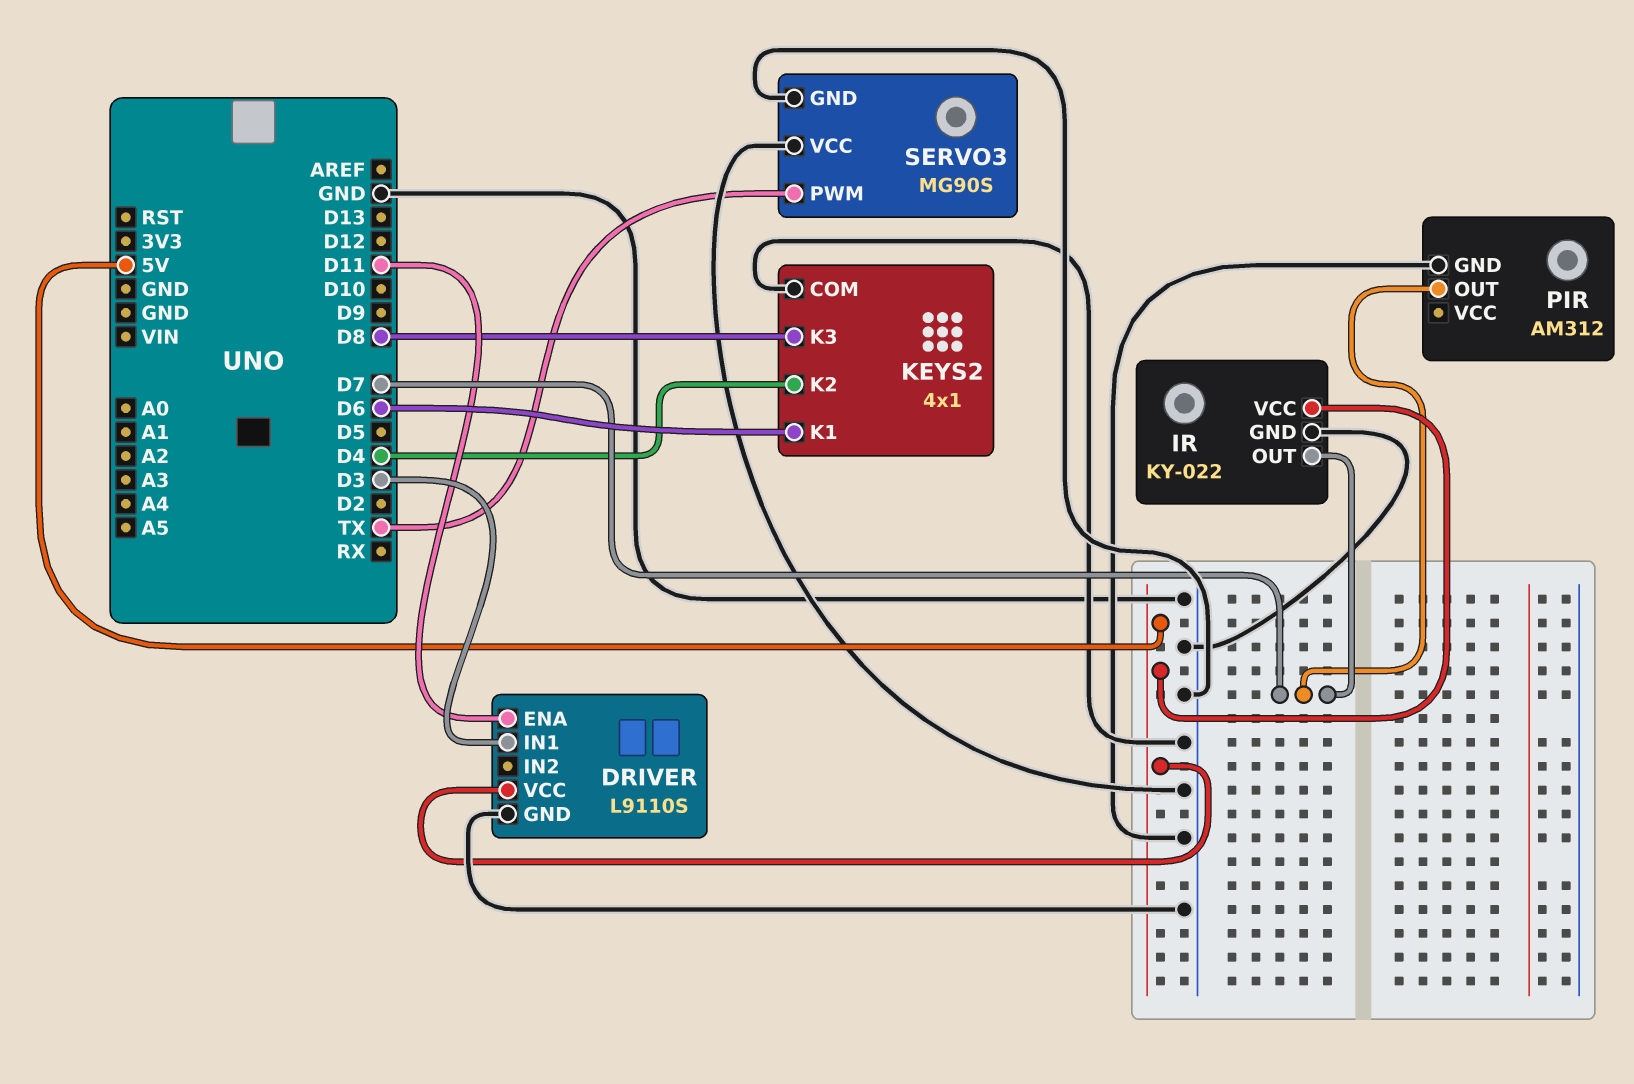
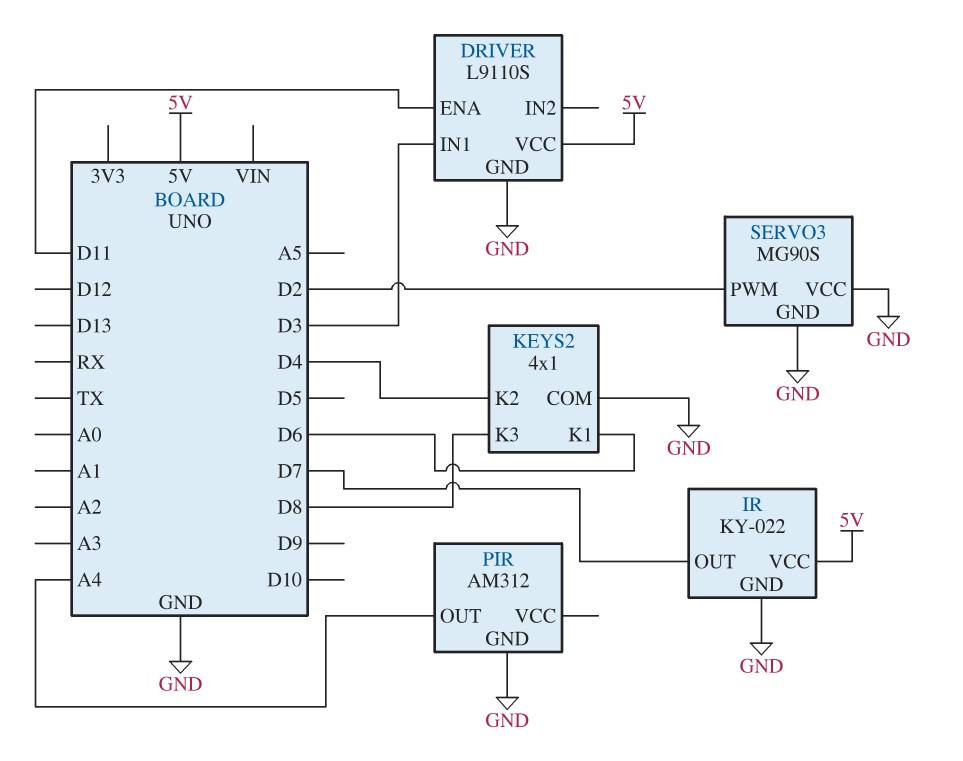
PIR pin OUT: D7 -> A4
SERVO3 pin PWM: TX -> D2

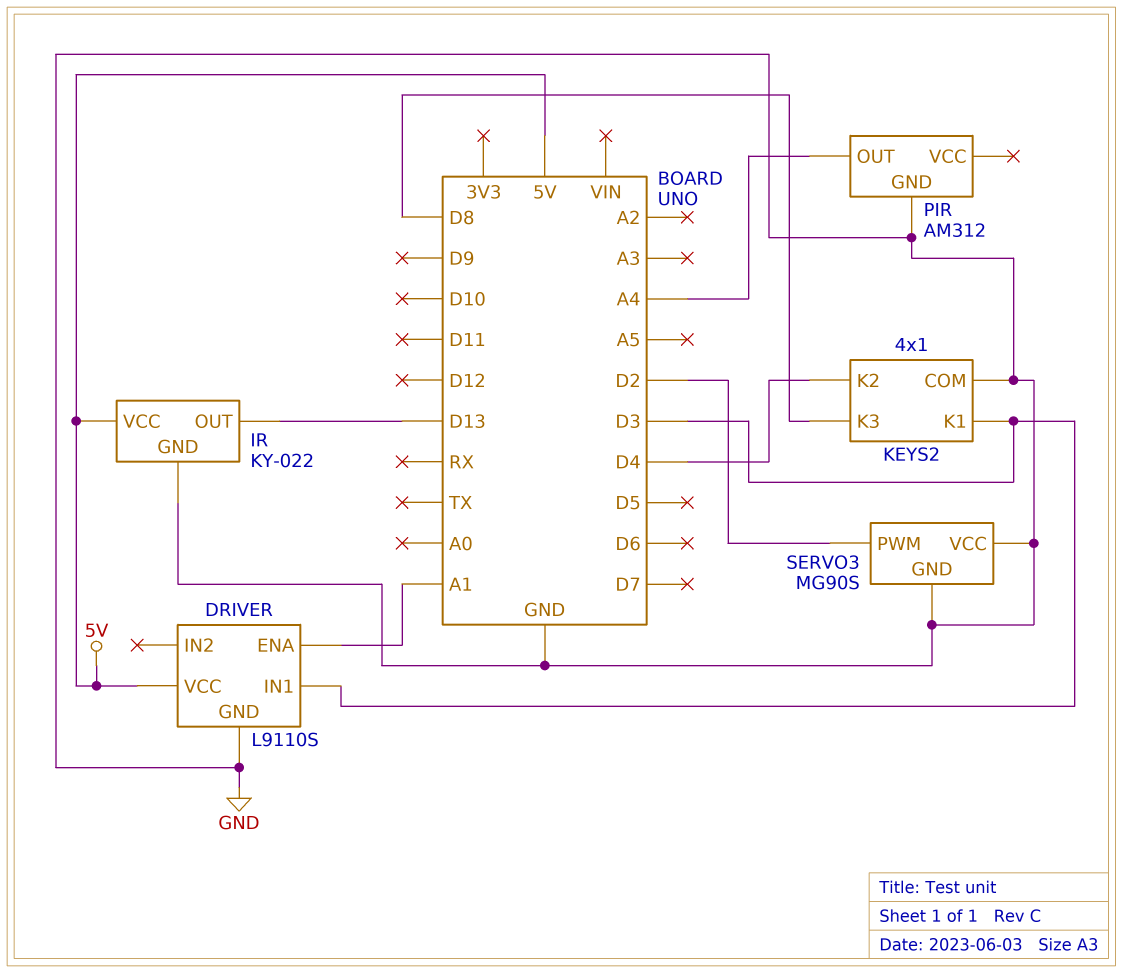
DRIVER pin ENA: D11 -> A1
IR pin OUT: D7 -> D13
KEYS2 pin K1: D6 -> D3

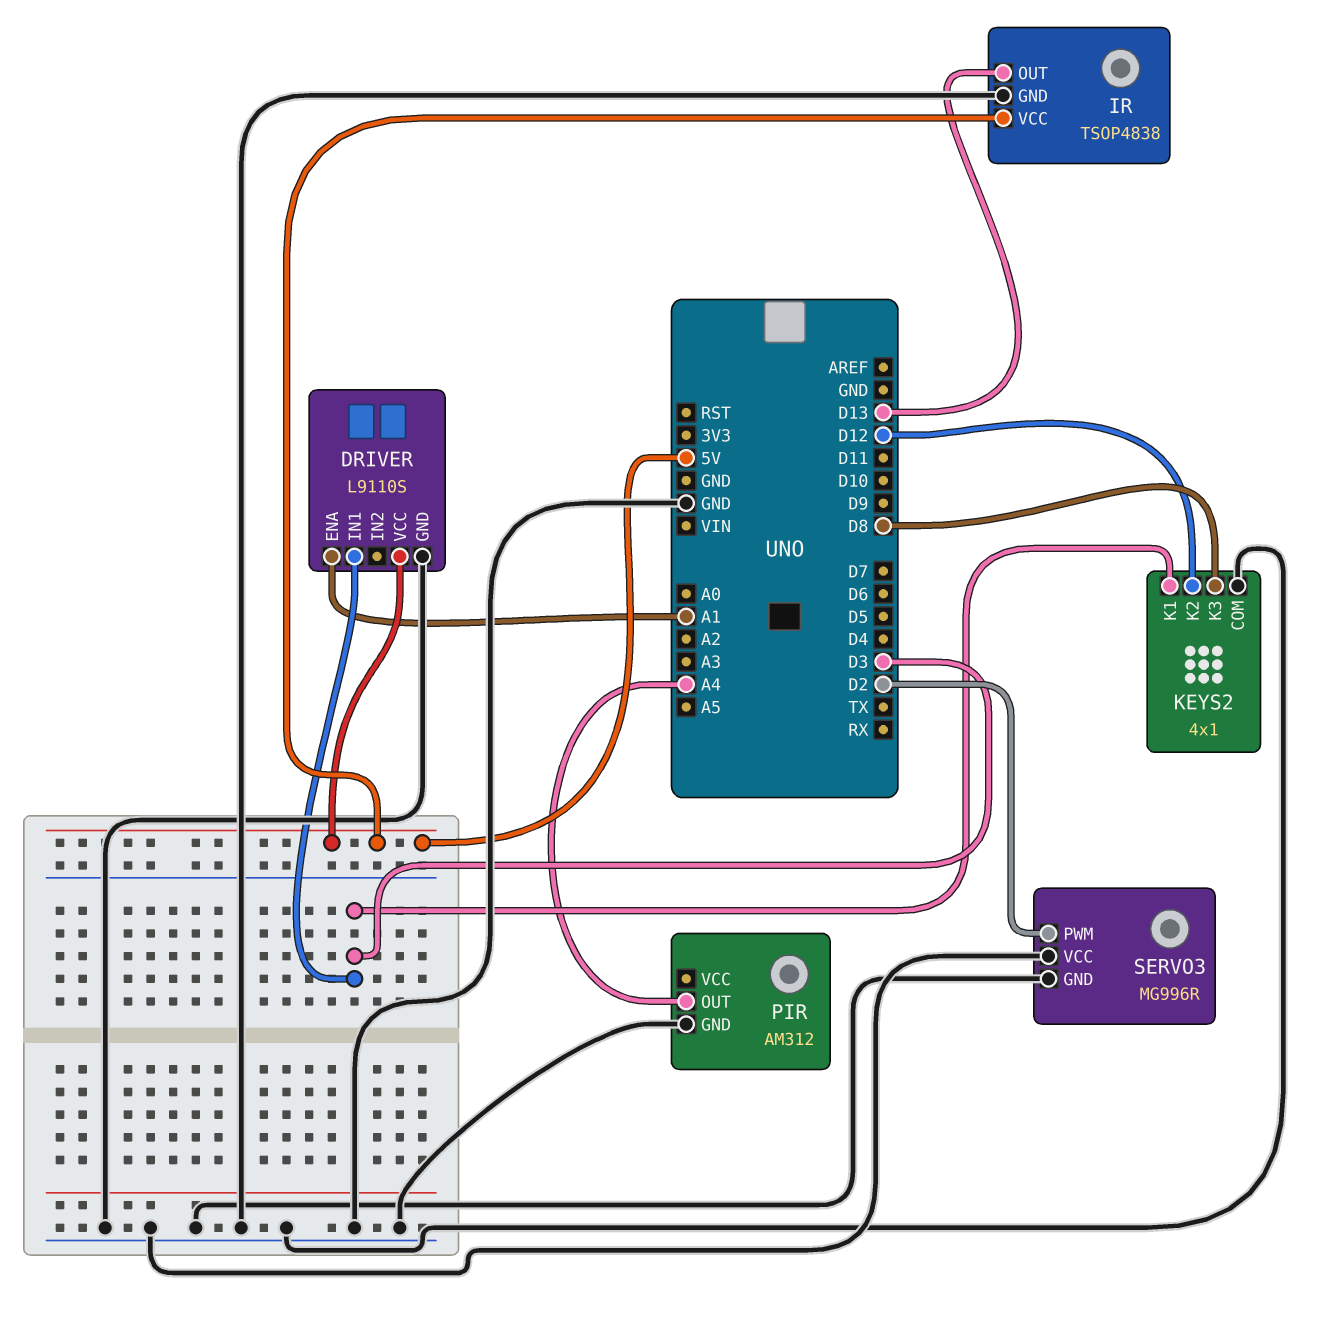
IR: KY-022 -> TSOP4838
KEYS2 pin K2: D4 -> D12
SERVO3: MG90S -> MG996R

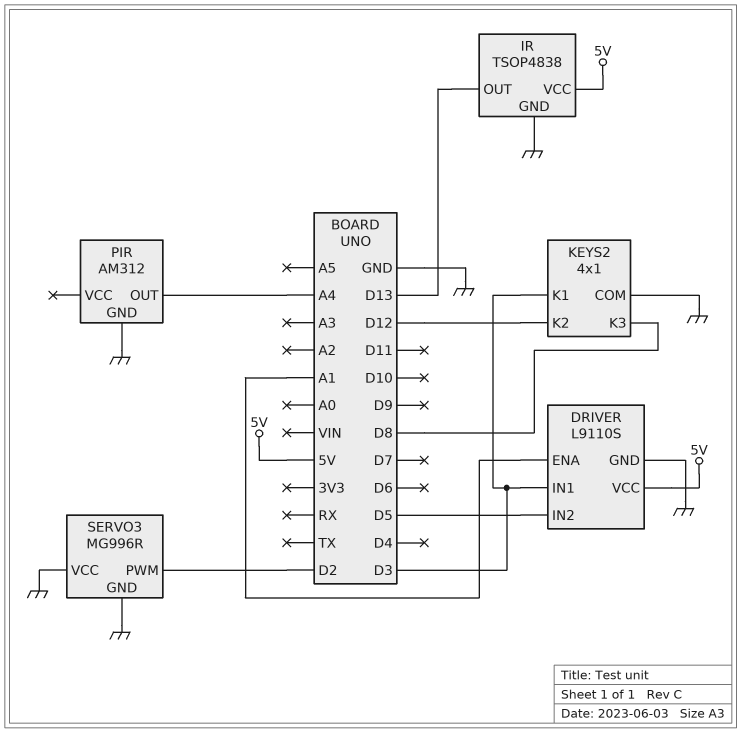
DRIVER pin IN2: none -> D5

